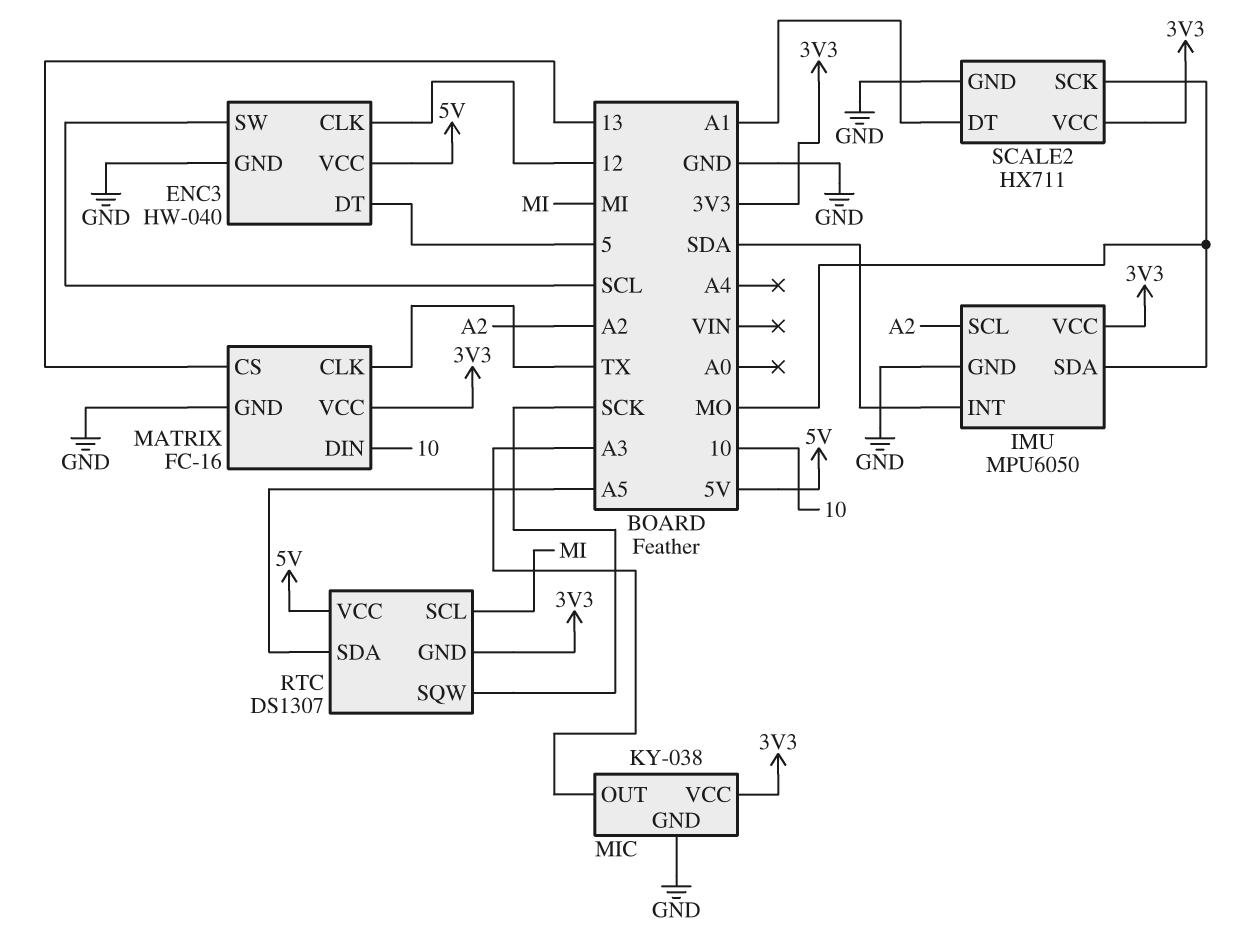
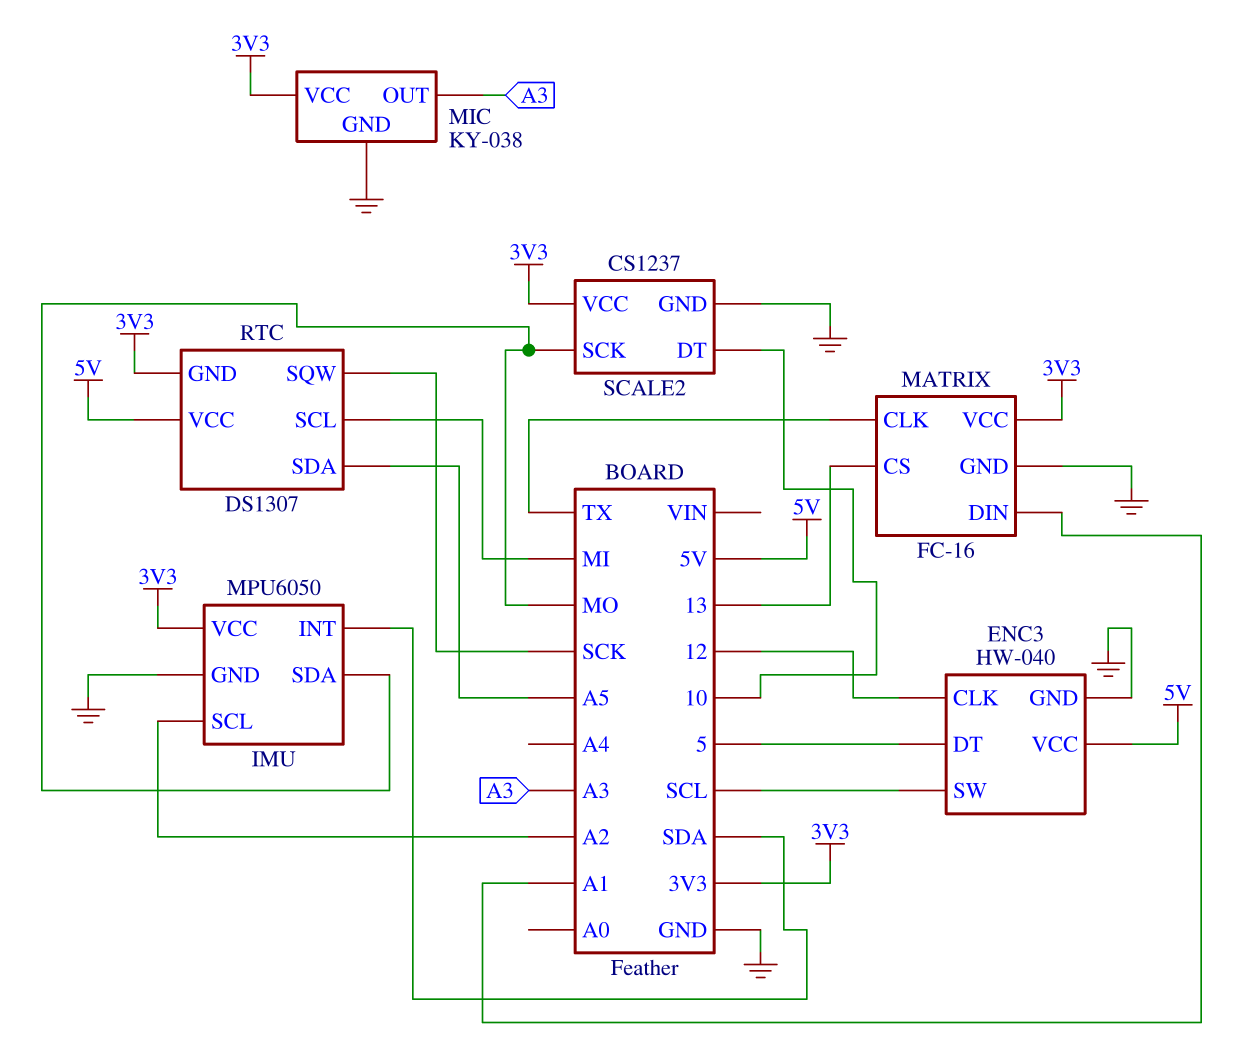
MATRIX pin DIN: 10 -> A1
SCALE2: HX711 -> CS1237
SCALE2 pin DT: A1 -> 10

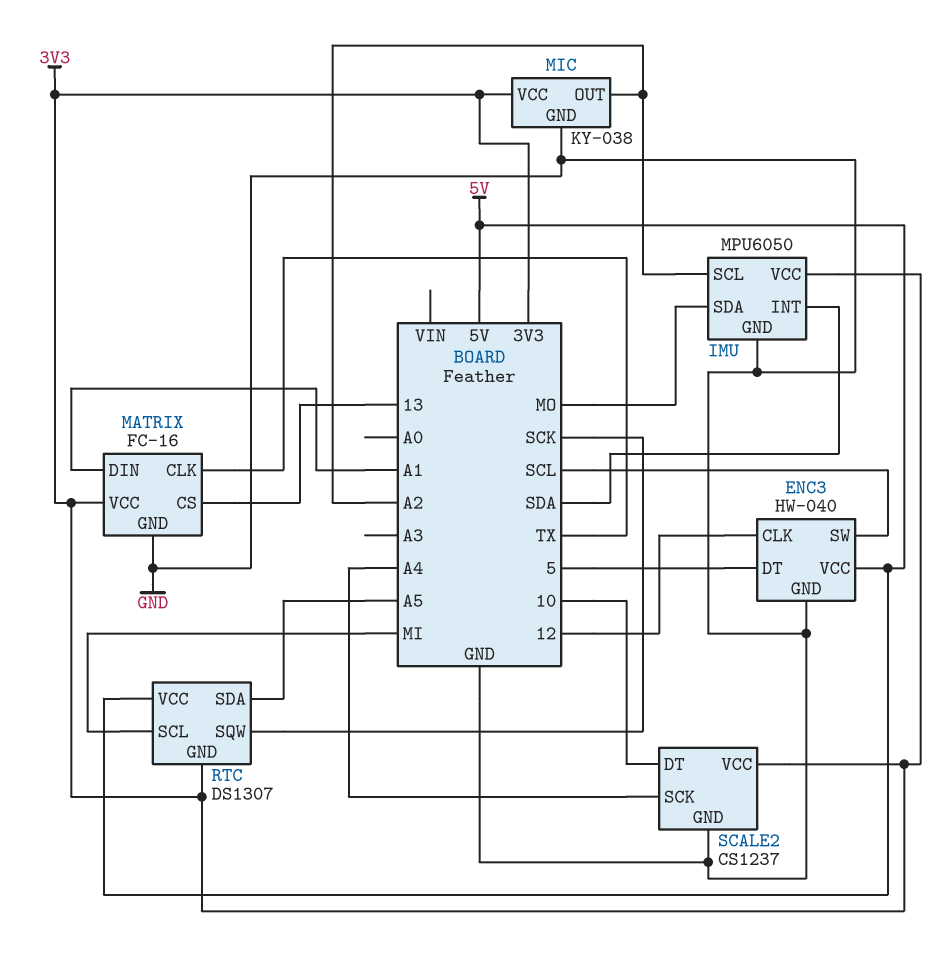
MIC pin OUT: A3 -> A2
SCALE2 pin SCK: MO -> A4

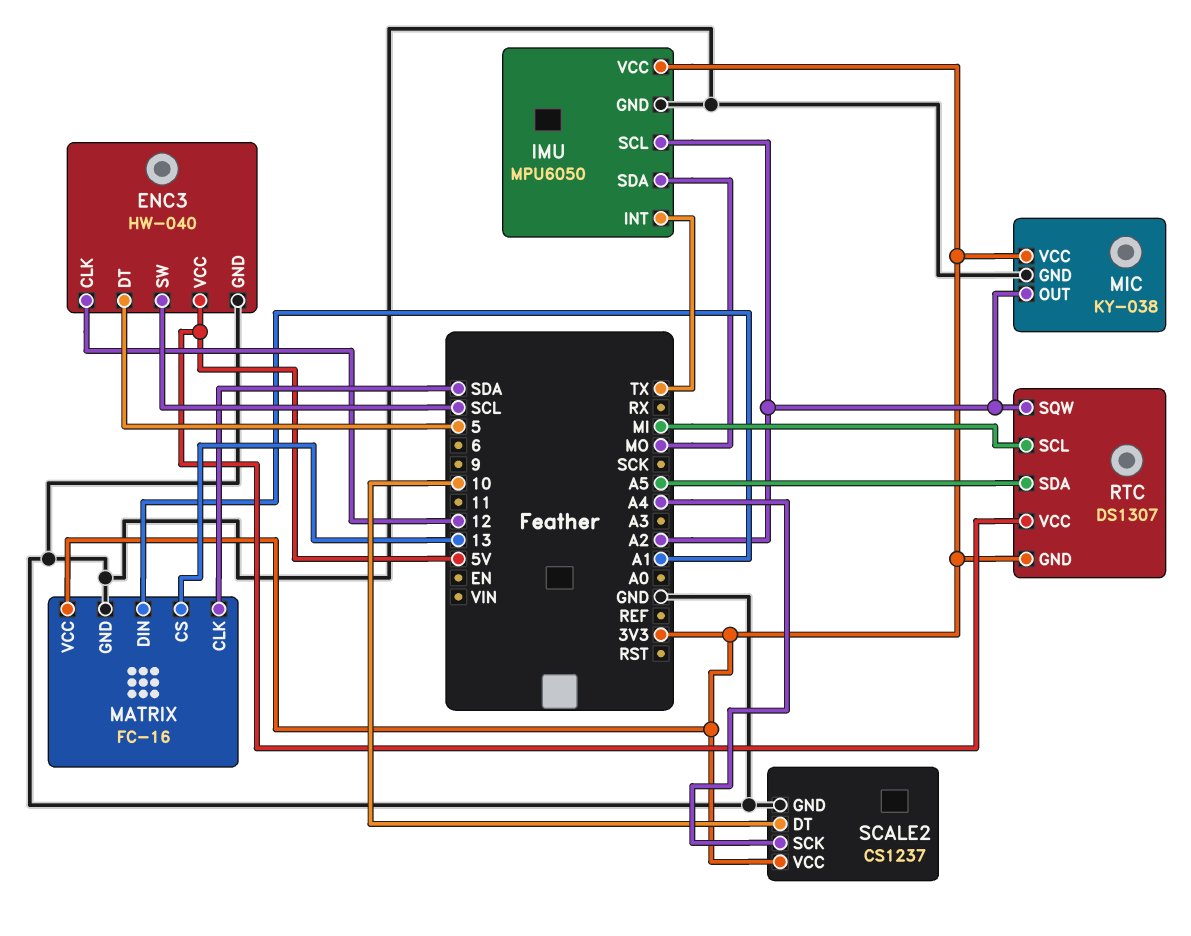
IMU pin INT: SDA -> TX
MATRIX pin CLK: TX -> SDA
RTC pin SQW: SCK -> A2

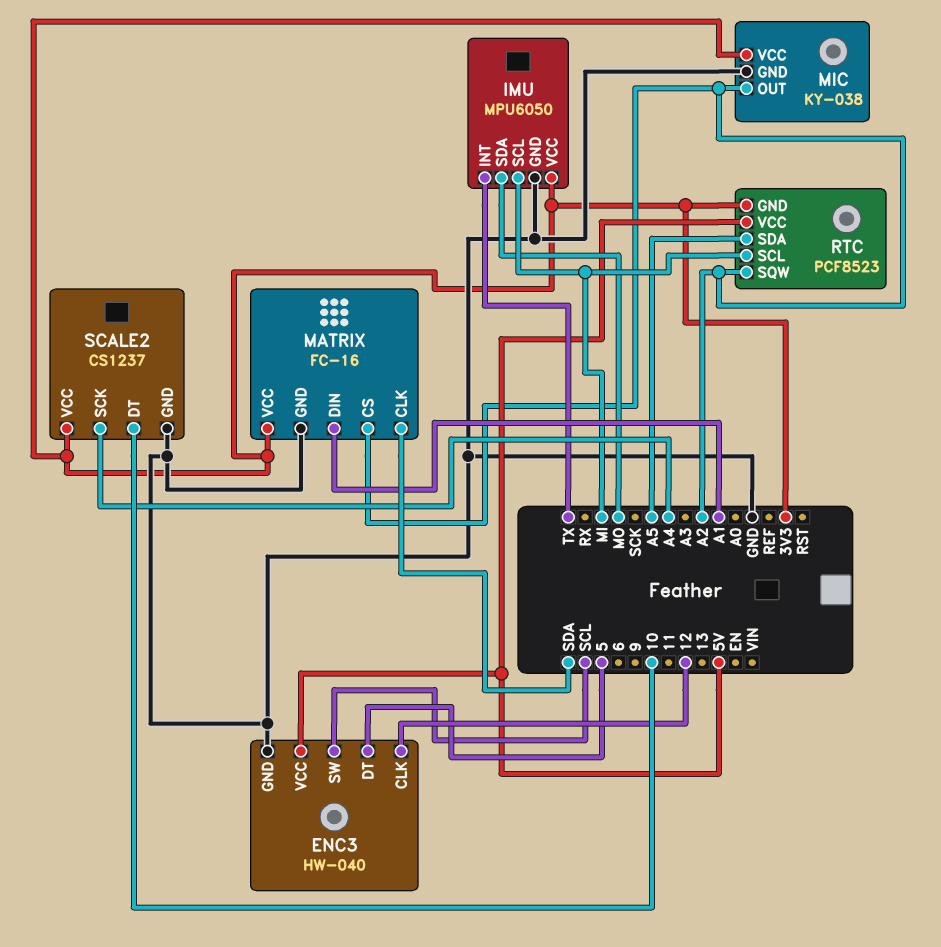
IMU pin SCL: A2 -> MI
MATRIX pin CS: 13 -> A2
RTC: DS1307 -> PCF8523

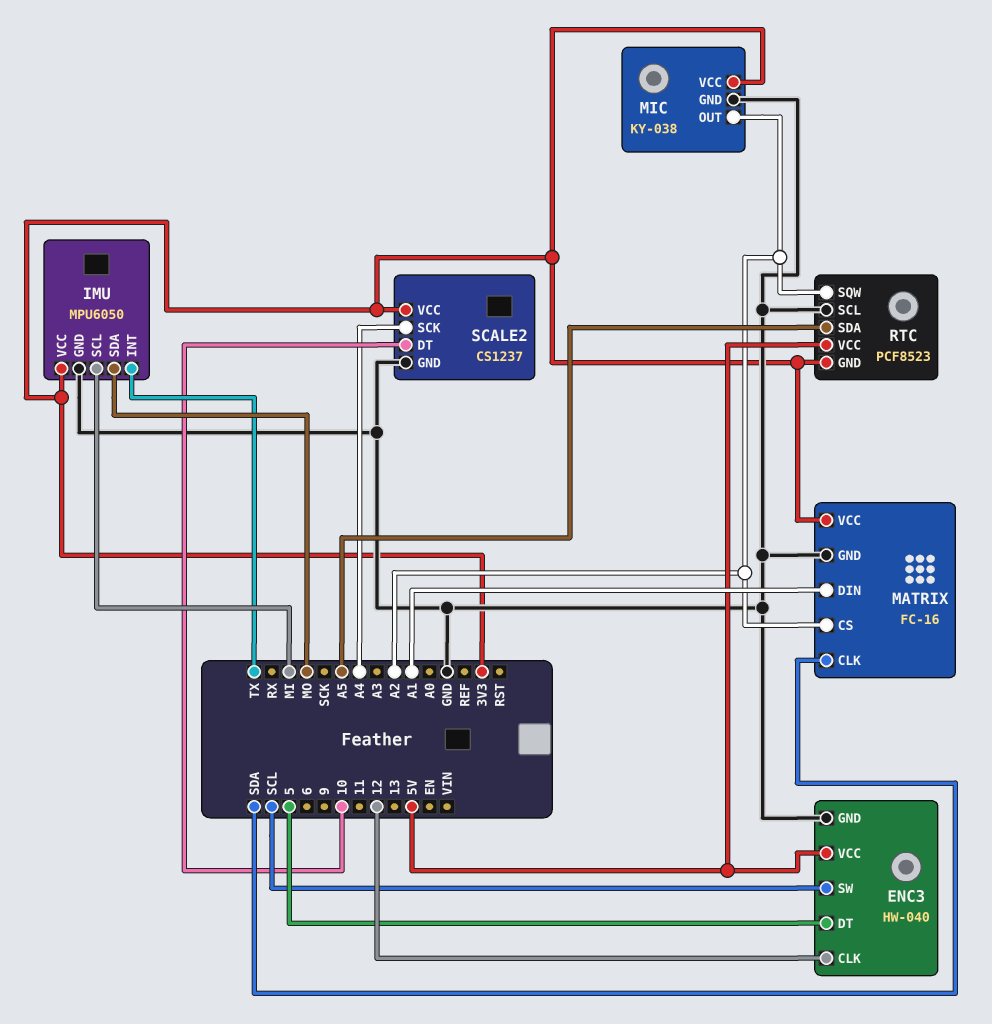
RTC pin SCL: MI -> GND

